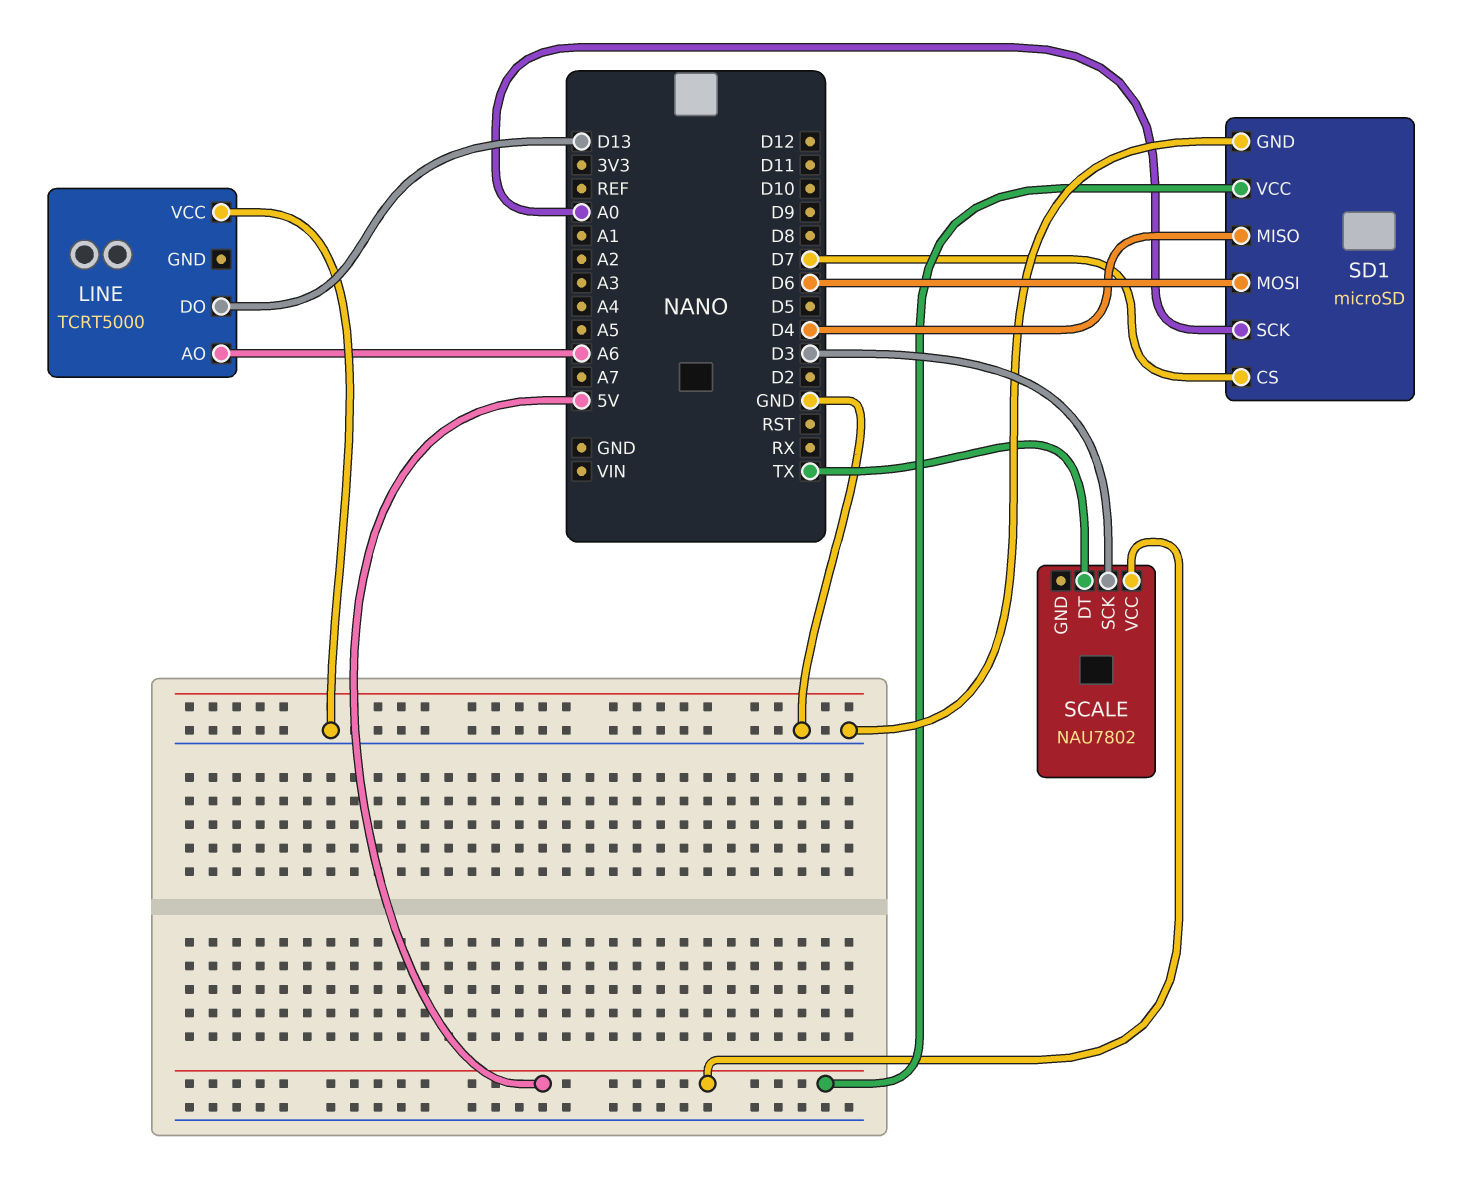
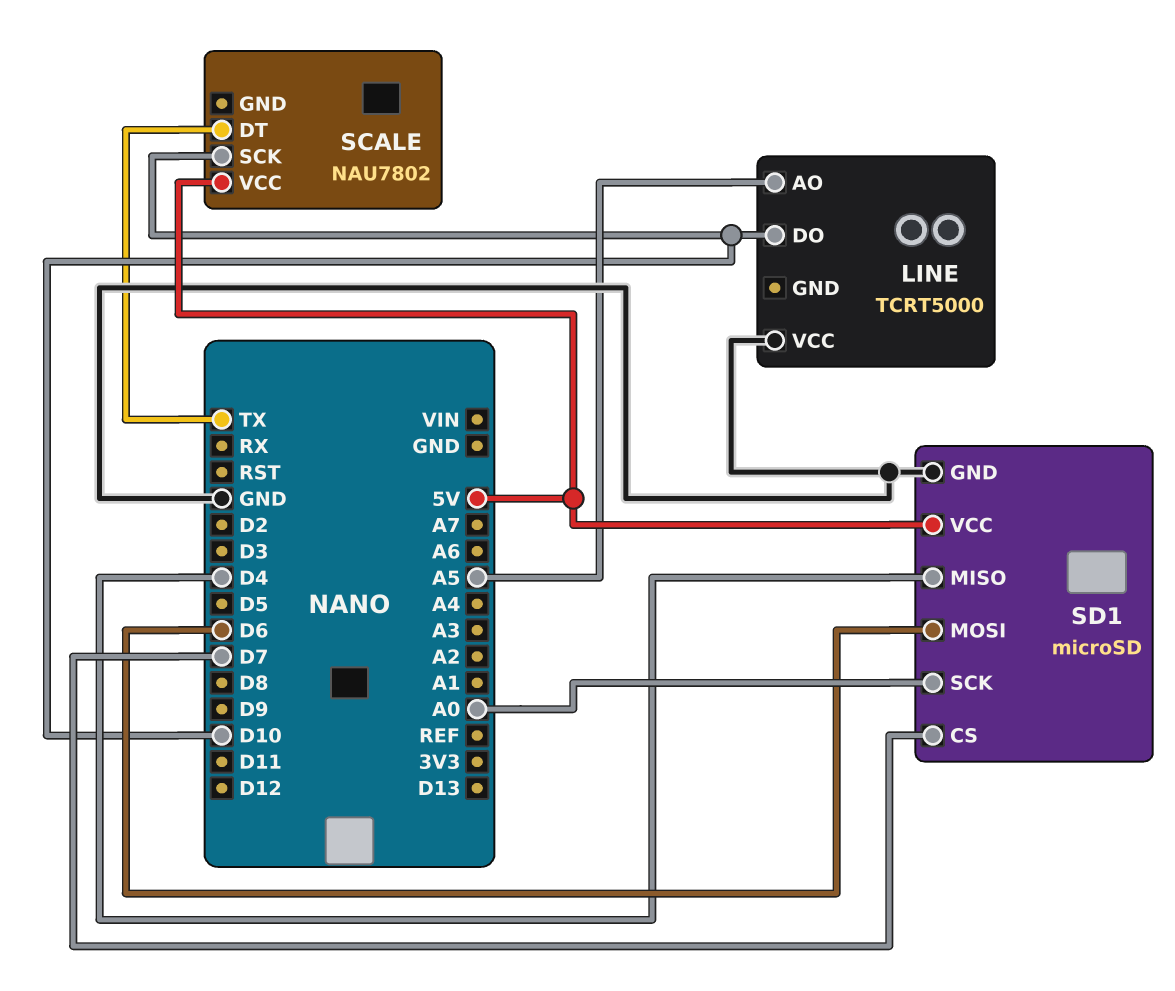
LINE pin AO: A6 -> A5
LINE pin DO: D13 -> D10
SCALE pin SCK: D3 -> D10

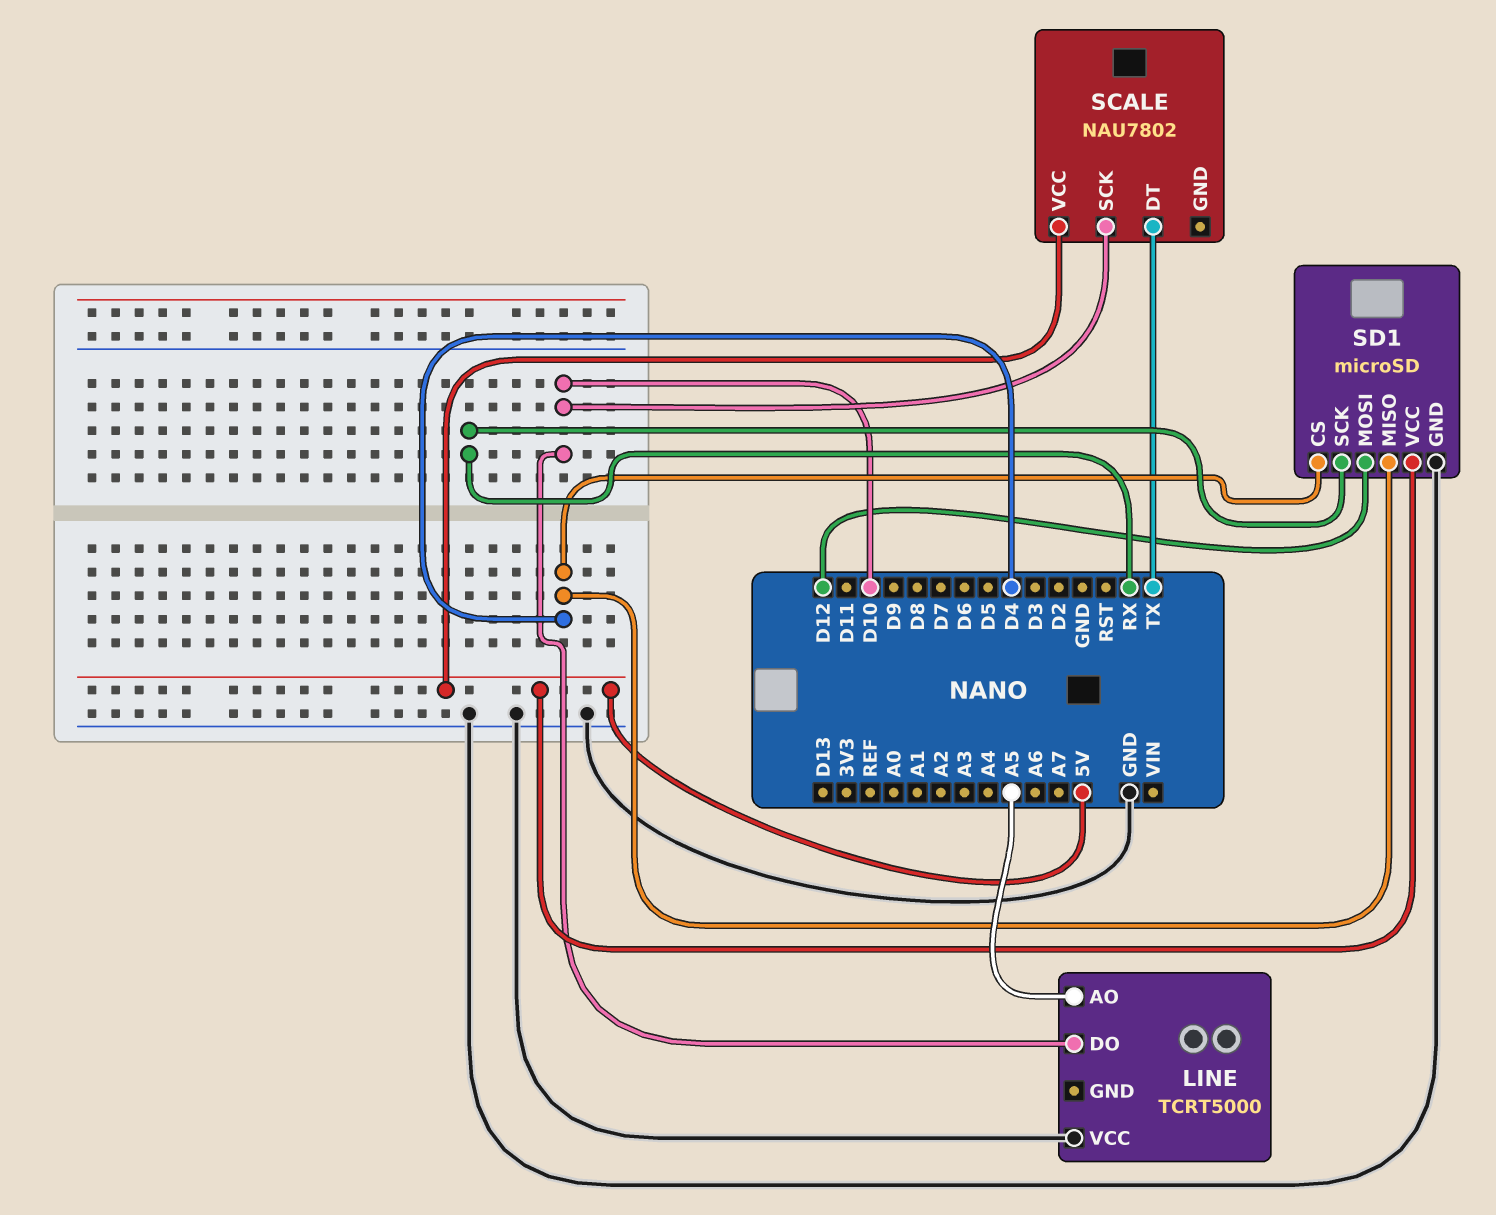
SD1 pin CS: D7 -> D4
SD1 pin MOSI: D6 -> D12
SD1 pin SCK: A0 -> RX

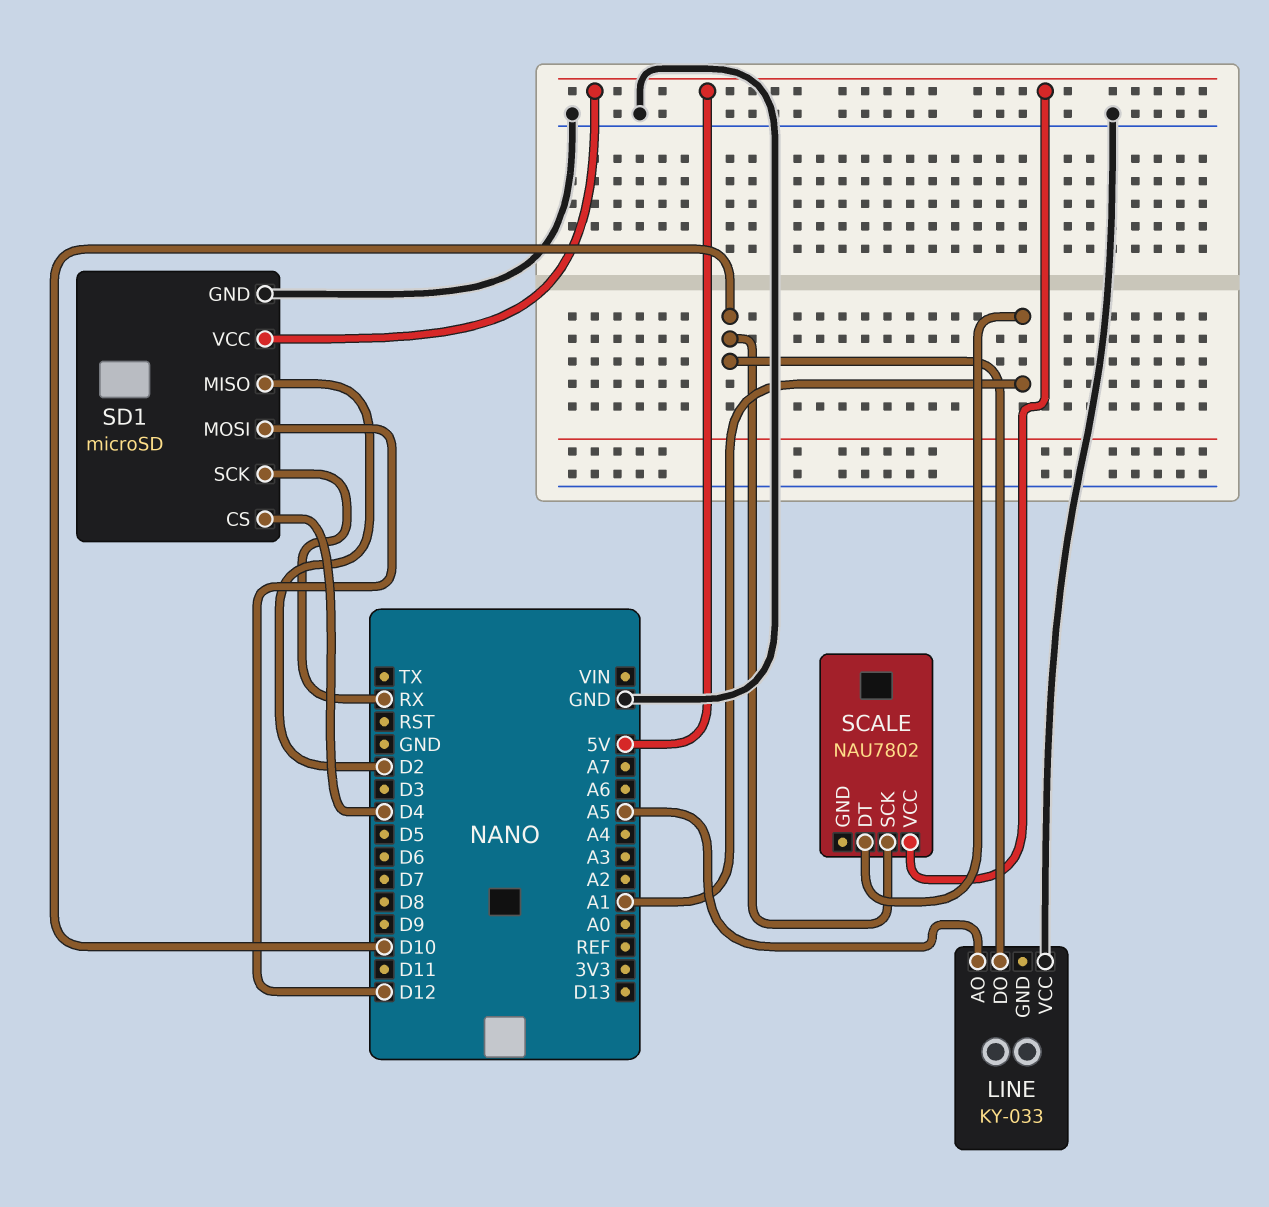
LINE: TCRT5000 -> KY-033
SCALE pin DT: TX -> A1
SD1 pin MISO: D4 -> D2

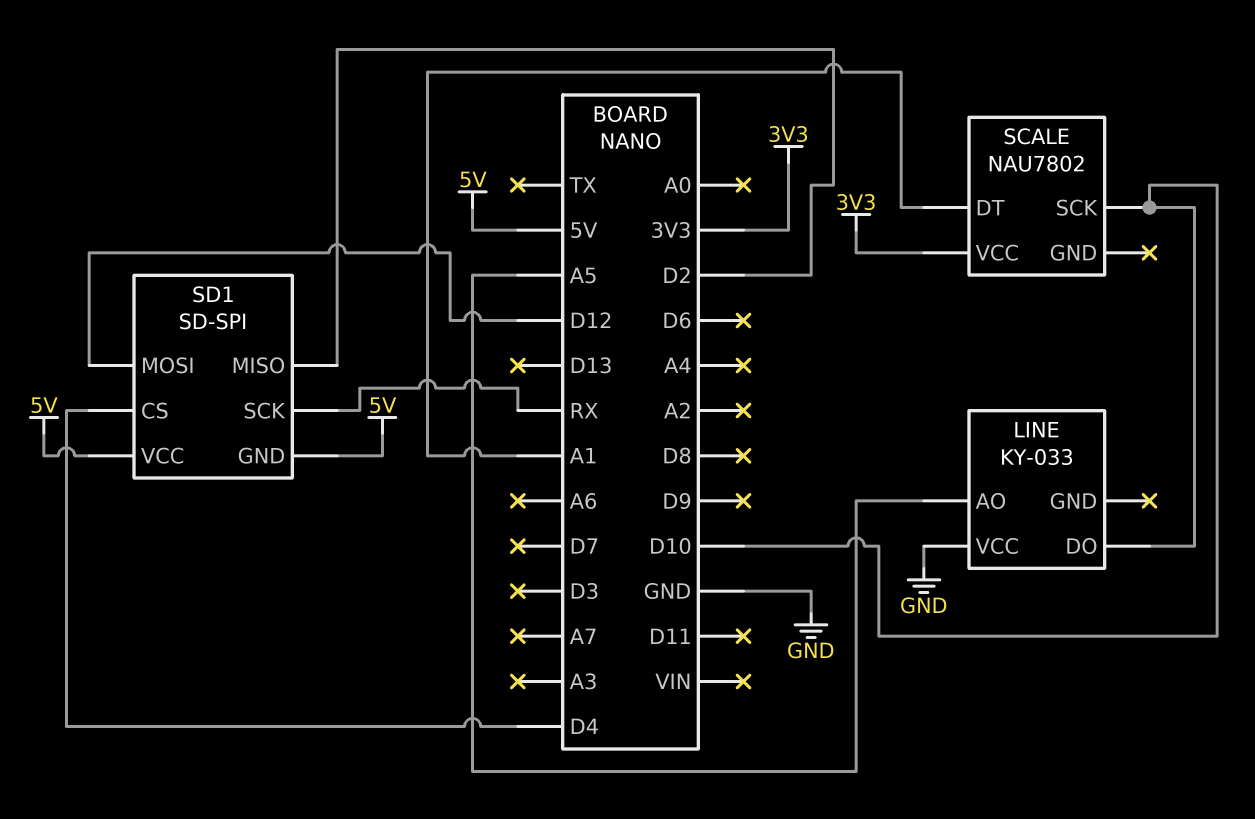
SCALE pin VCC: 5V -> 3V3
SD1: microSD -> SD-SPI
SD1 pin GND: GND -> 5V

